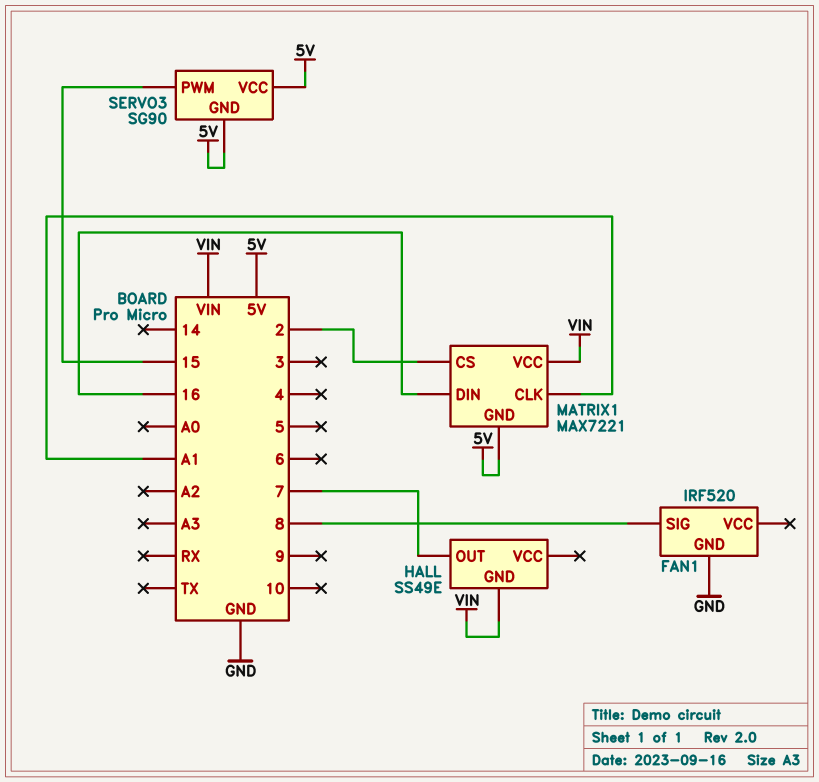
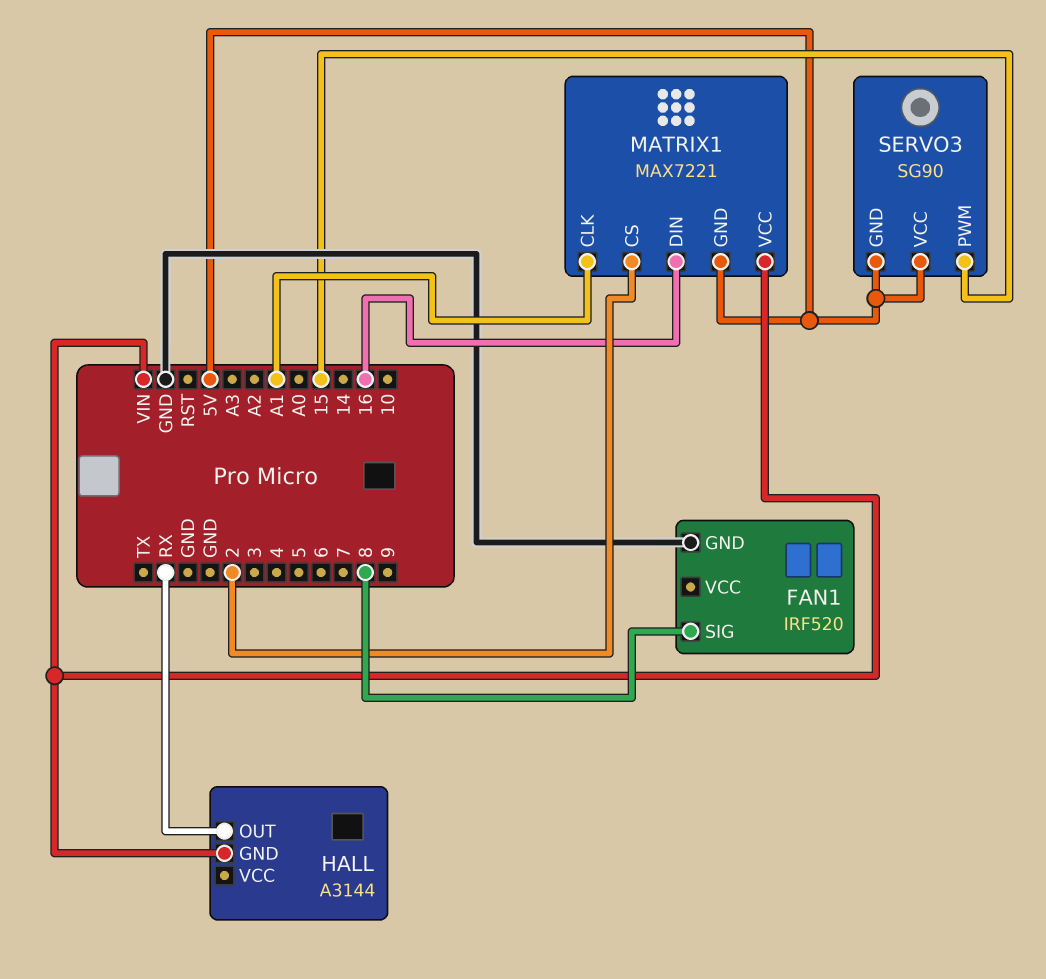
HALL: SS49E -> A3144
HALL pin OUT: 7 -> RX

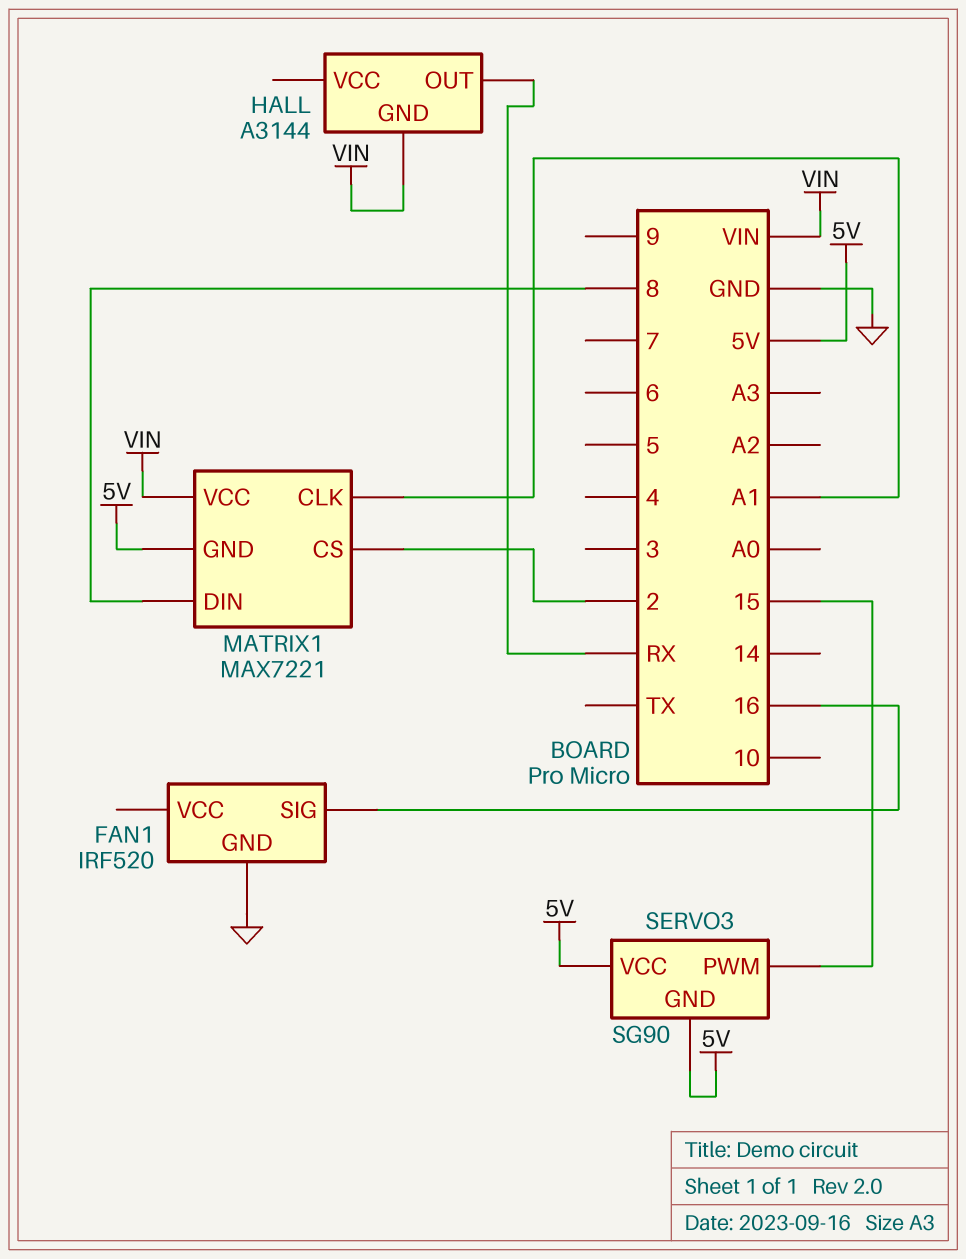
FAN1 pin SIG: 8 -> 16
MATRIX1 pin DIN: 16 -> 8

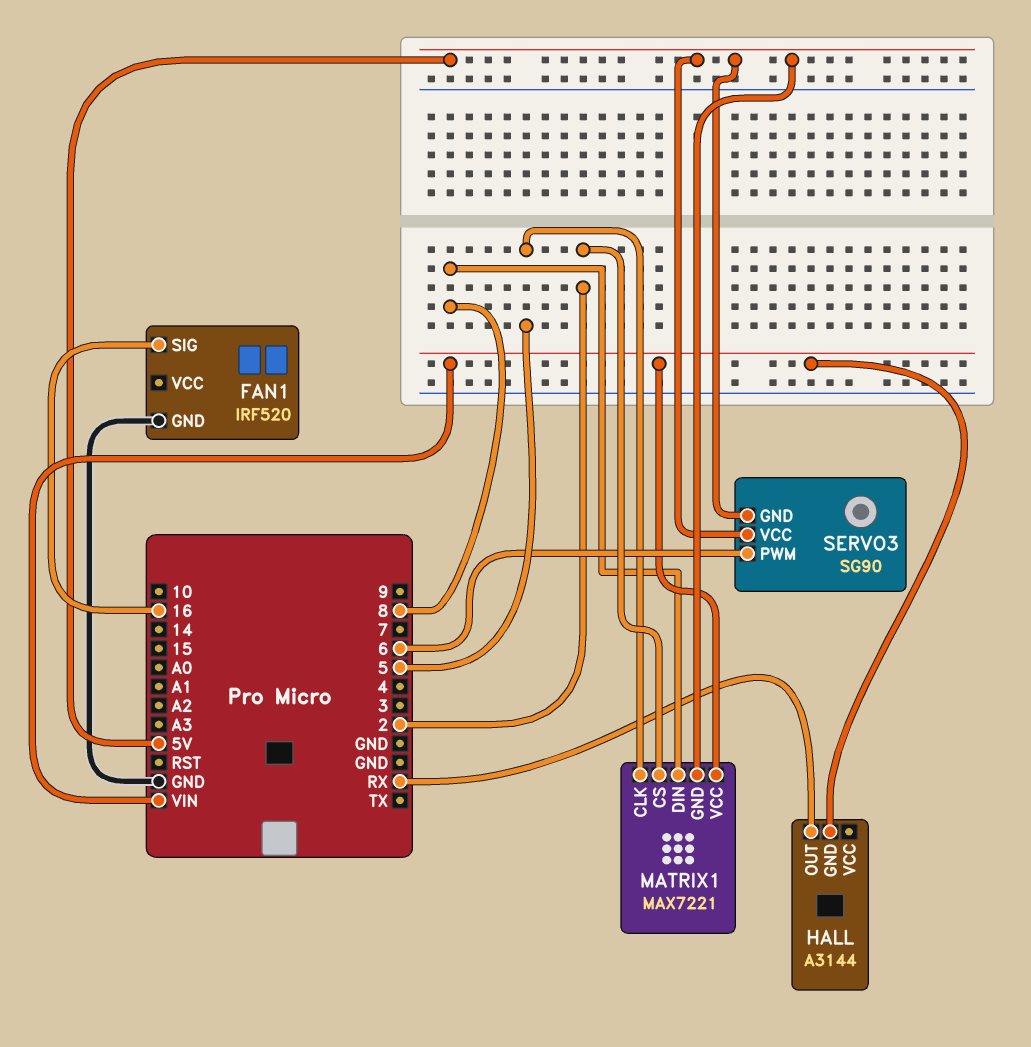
MATRIX1 pin CLK: A1 -> 5
SERVO3 pin PWM: 15 -> 6

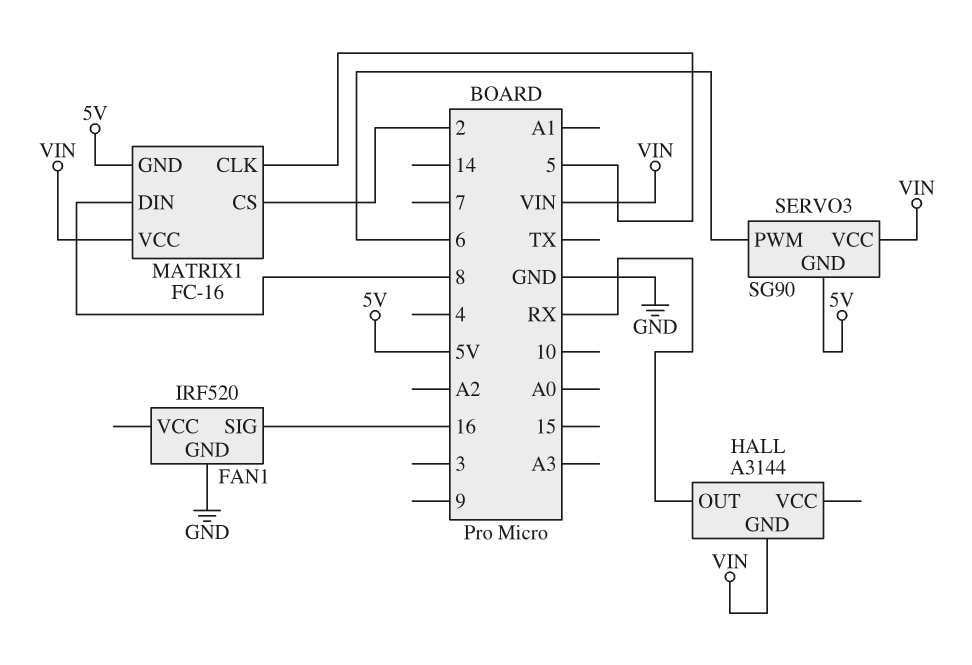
MATRIX1: MAX7221 -> FC-16
SERVO3 pin VCC: 5V -> VIN

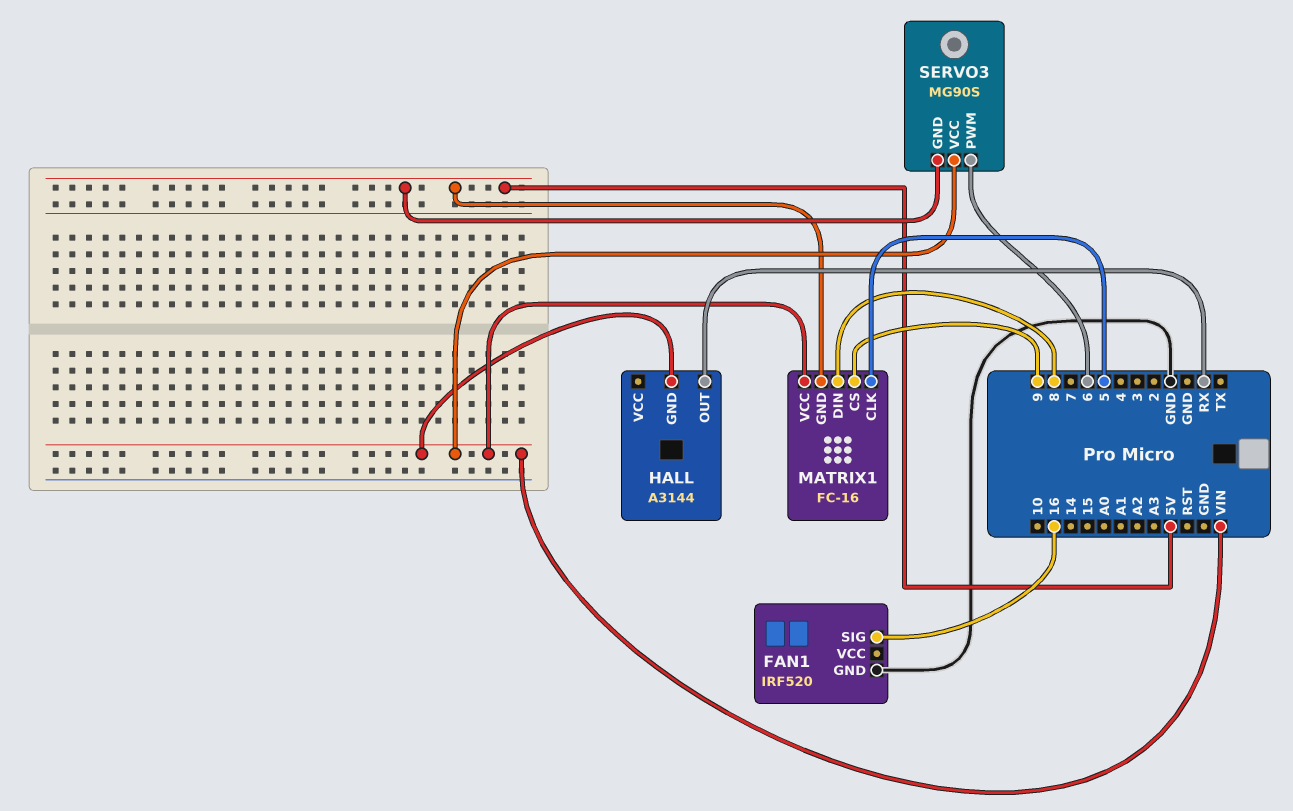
MATRIX1 pin CS: 2 -> 9
SERVO3: SG90 -> MG90S

